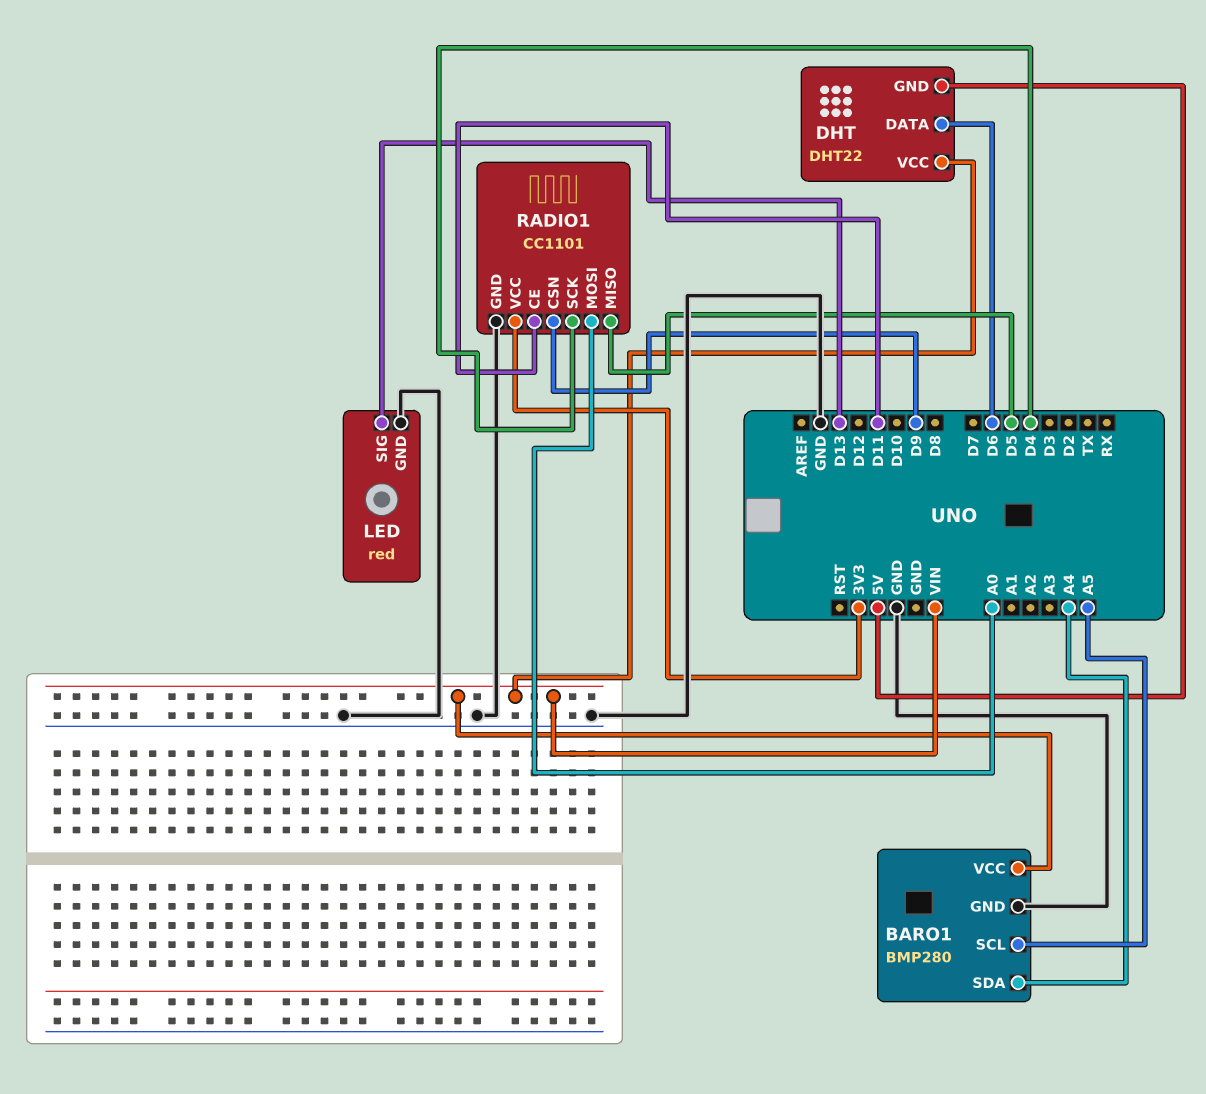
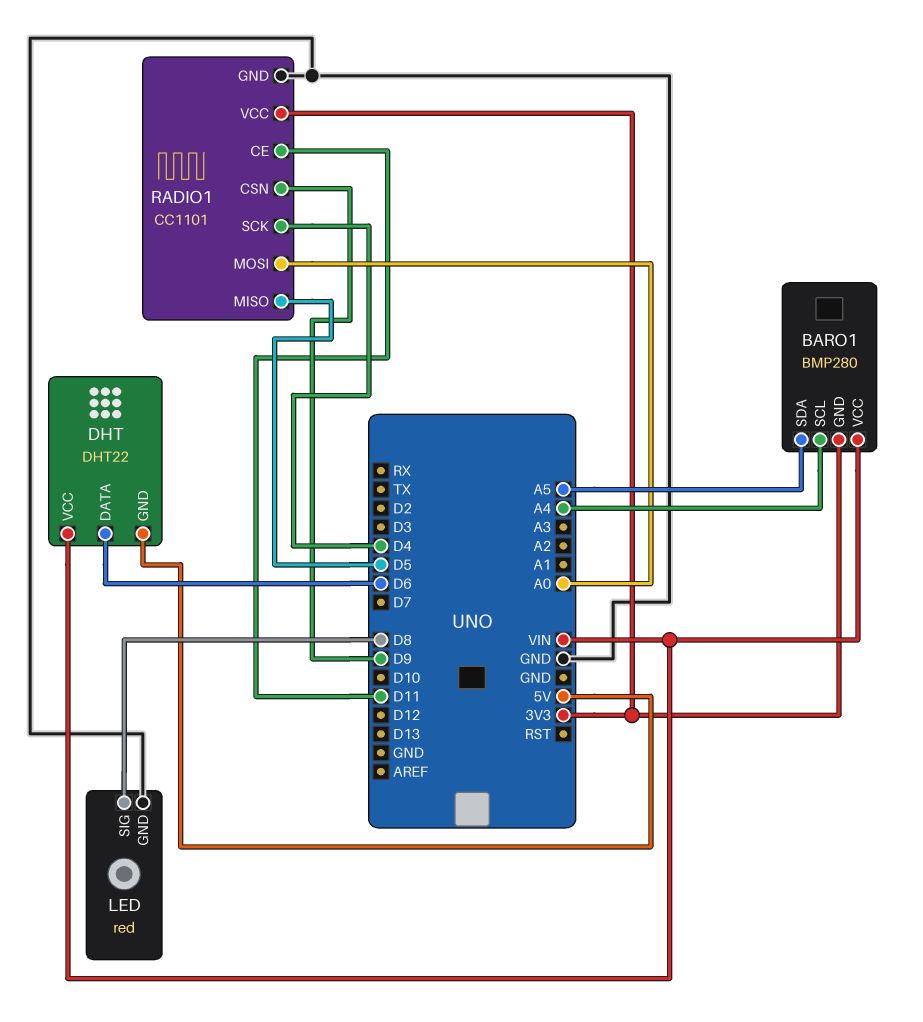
BARO1 pin GND: GND -> 3V3
BARO1 pin SCL: A5 -> A4
BARO1 pin SDA: A4 -> A5
LED pin SIG: D13 -> D8

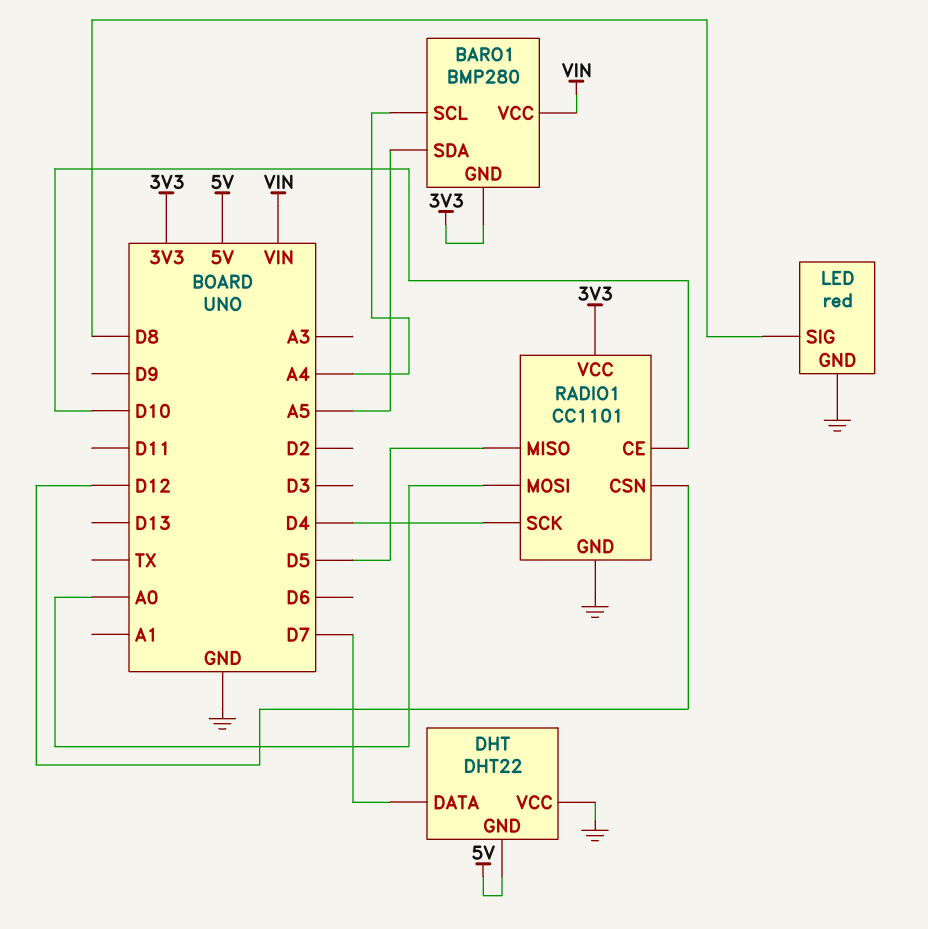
DHT pin DATA: D6 -> D7
DHT pin VCC: VIN -> GND
RADIO1 pin CE: D11 -> D10
RADIO1 pin CSN: D9 -> D12

